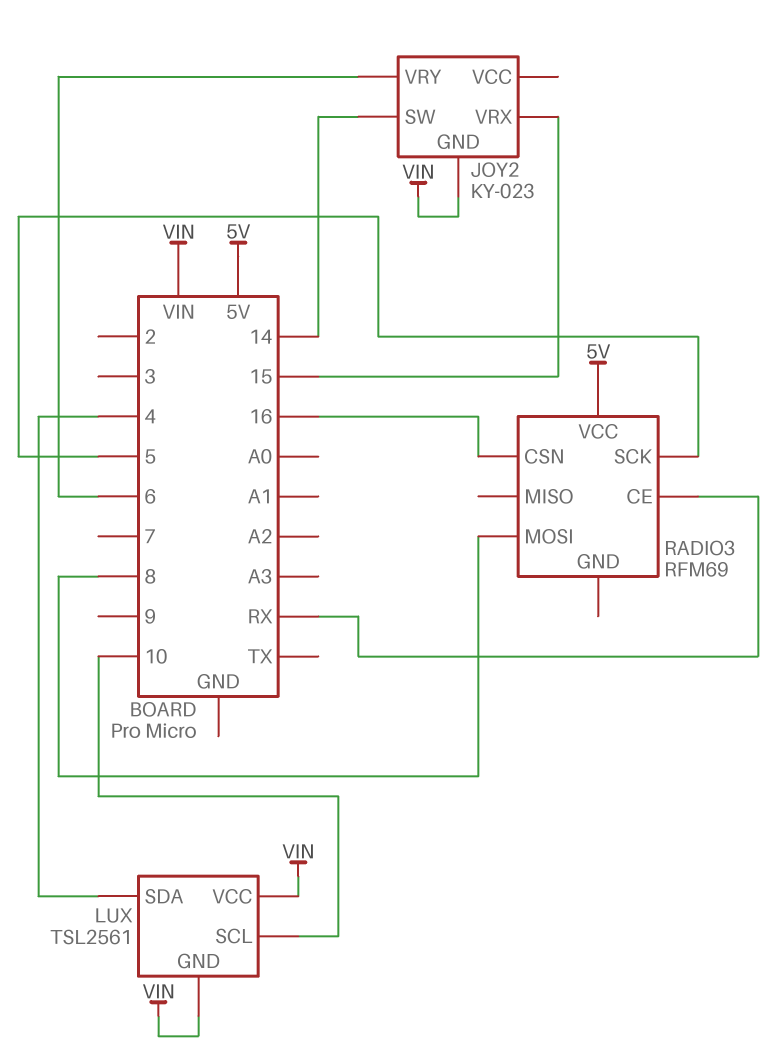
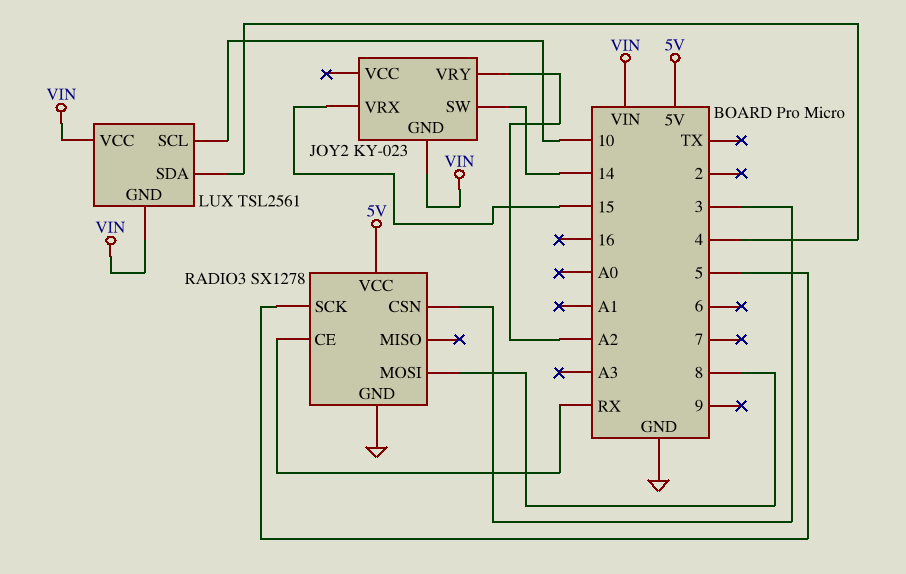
JOY2 pin VRY: 6 -> A2
RADIO3: RFM69 -> SX1278
RADIO3 pin CSN: 16 -> 3
RADIO3 pin GND: none -> GND

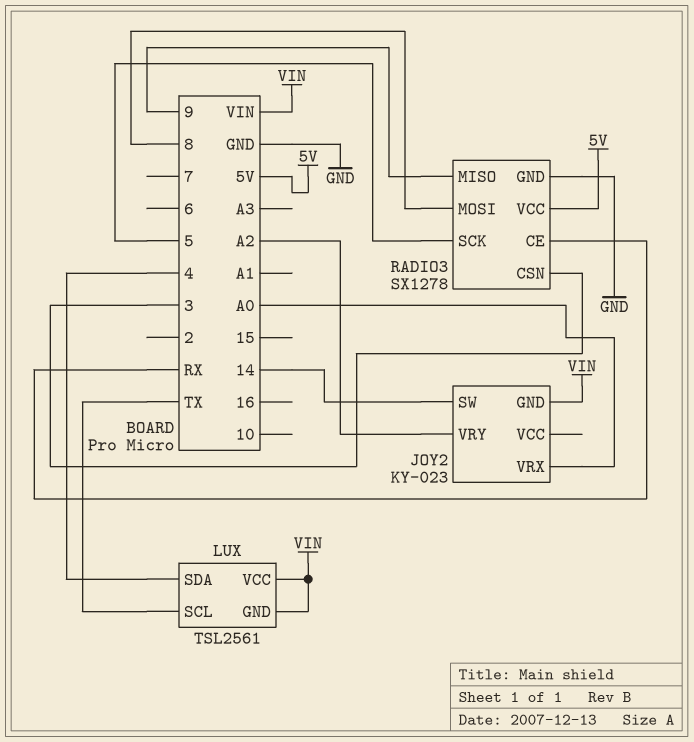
JOY2 pin VRX: 15 -> A0
LUX pin SCL: 10 -> TX
RADIO3 pin MISO: none -> 9

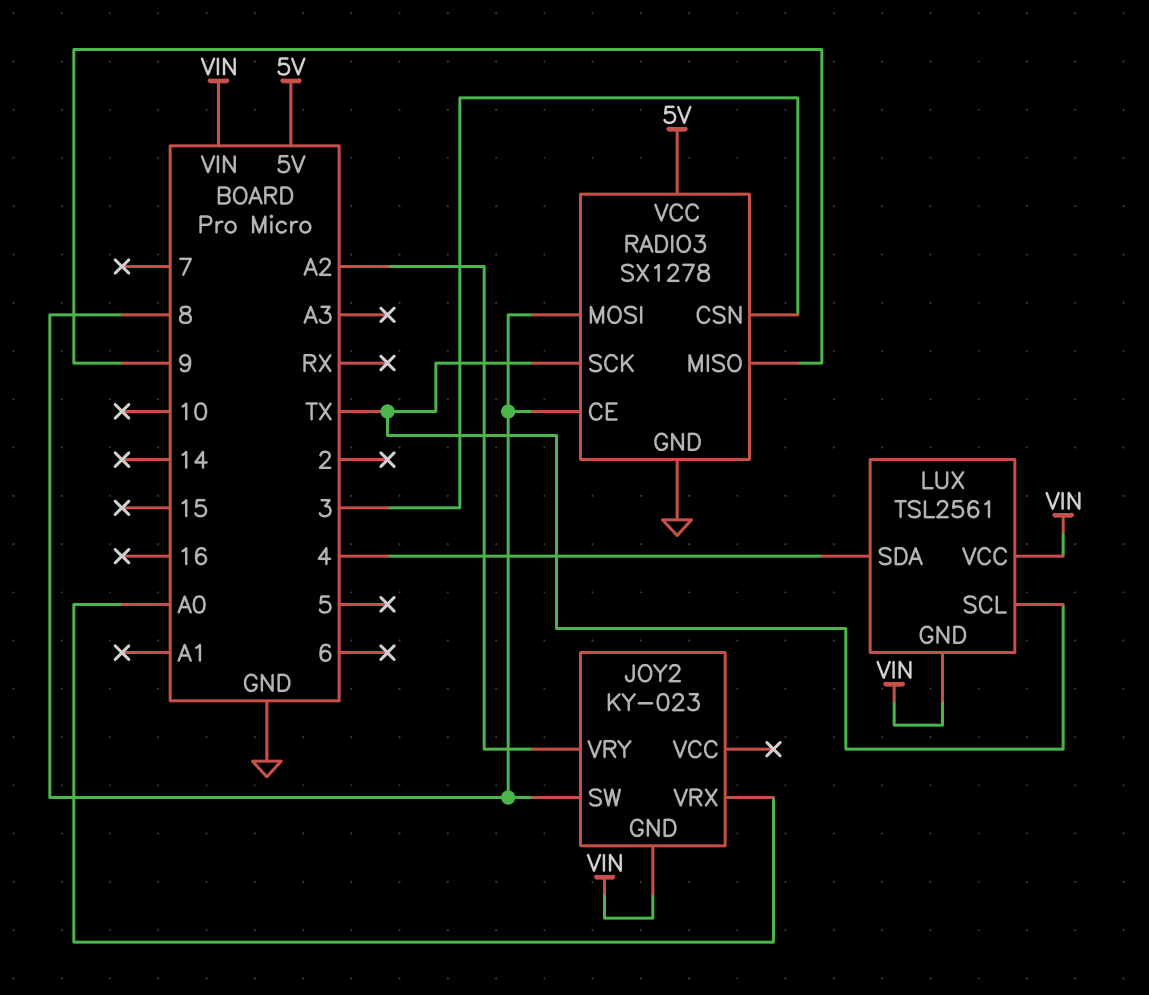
JOY2 pin SW: 14 -> 8
RADIO3 pin CE: RX -> 8
RADIO3 pin SCK: 5 -> TX

